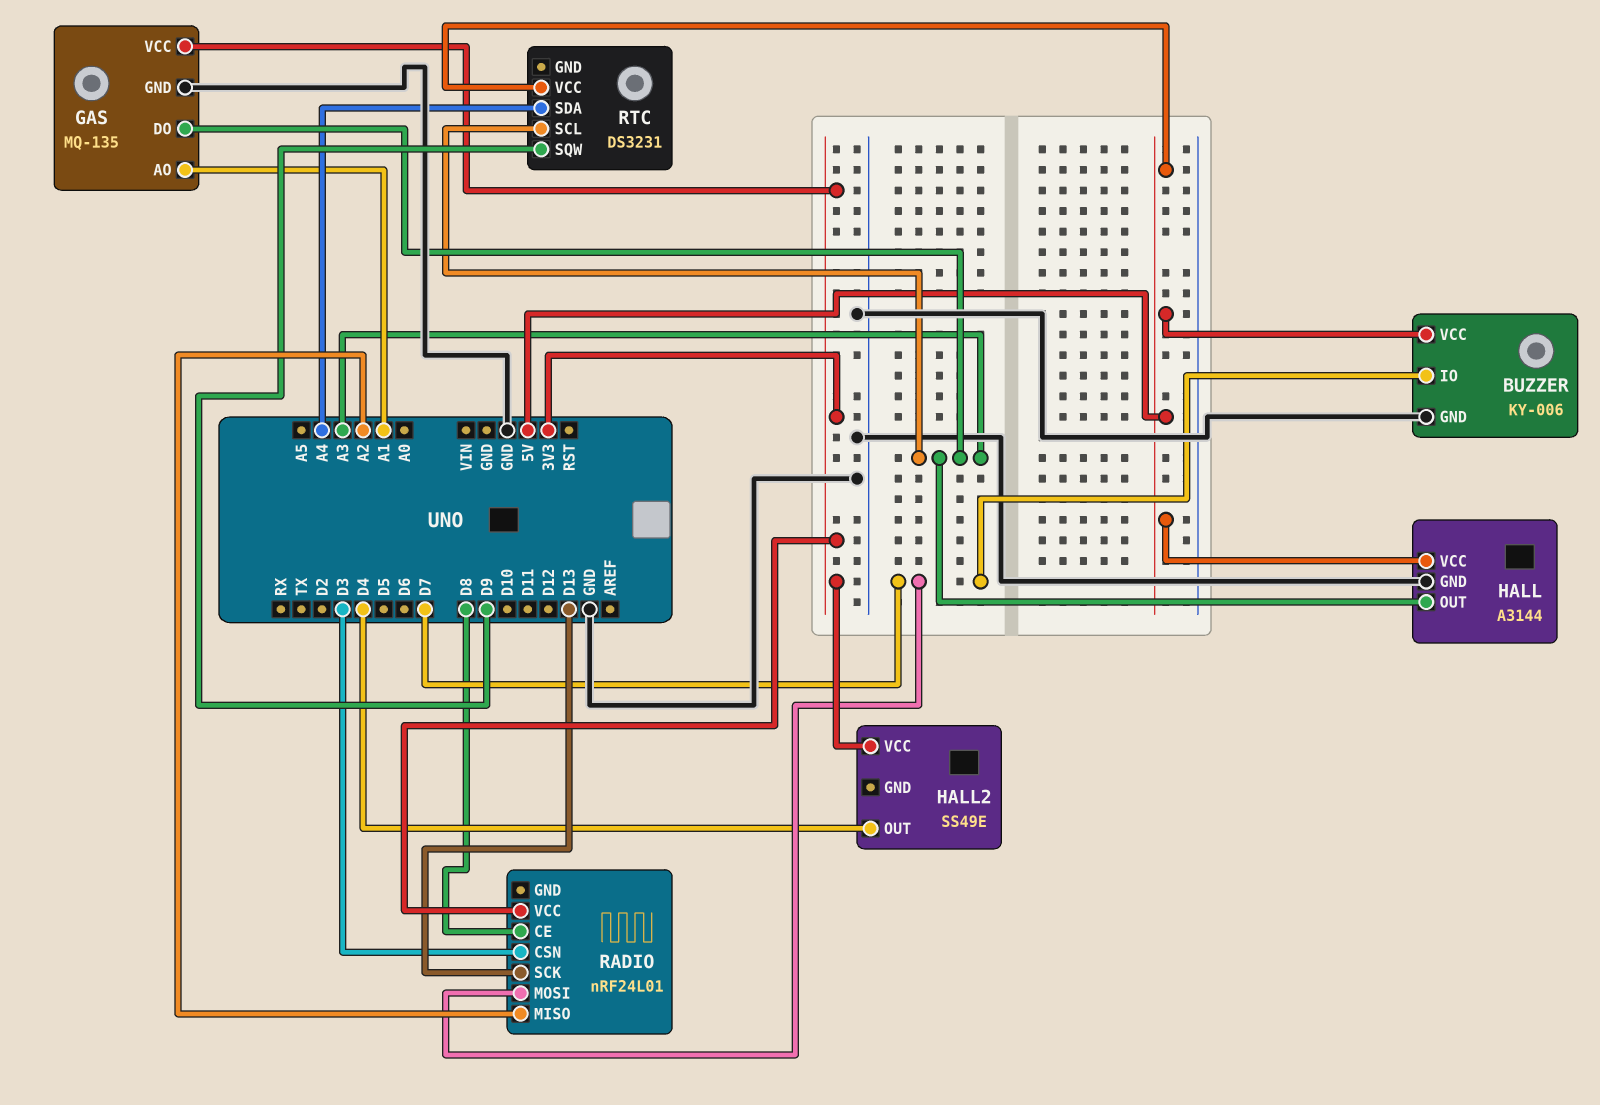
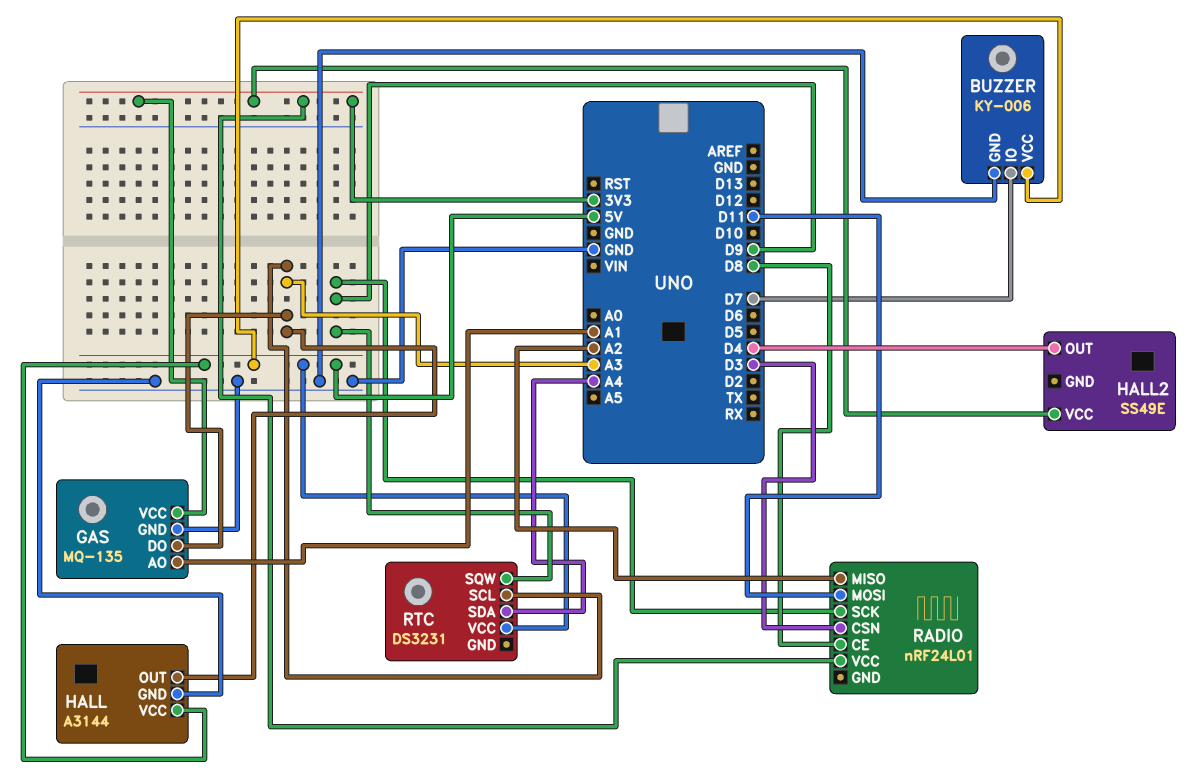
RADIO pin MOSI: D7 -> D11
RADIO pin SCK: D13 -> D9

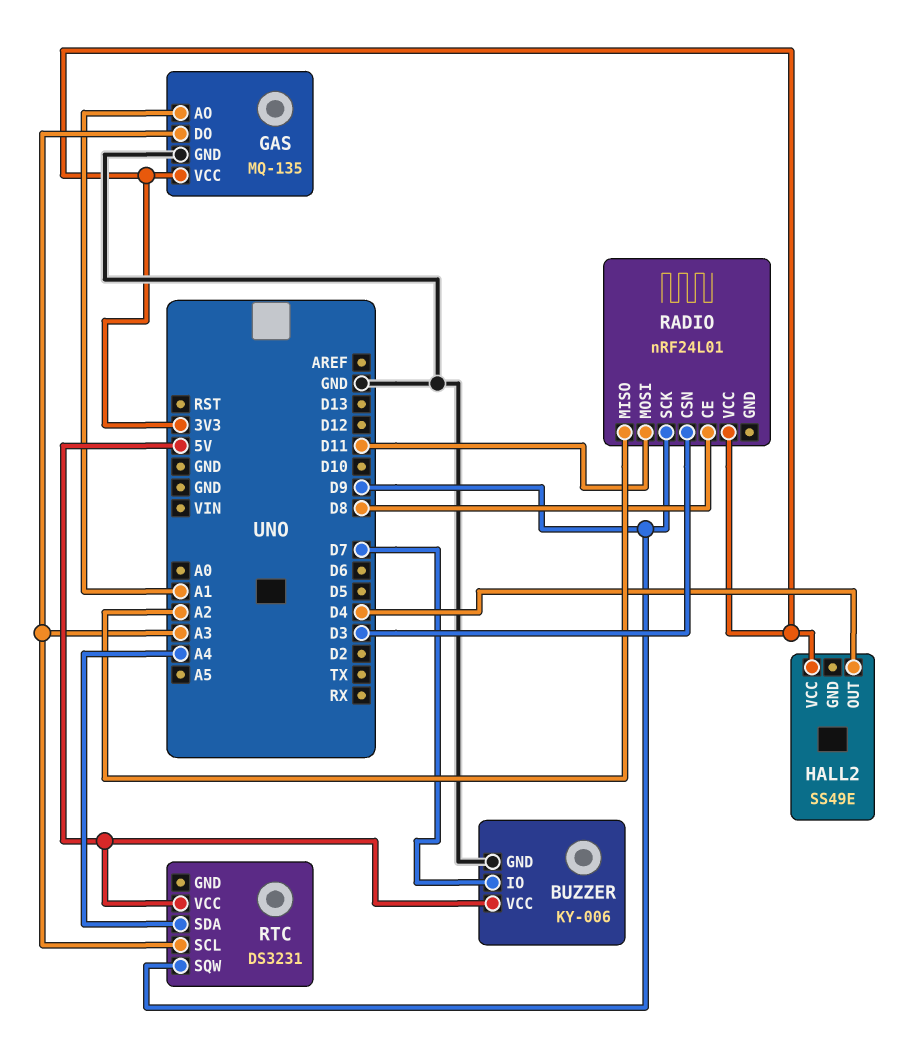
HALL: A3144 -> none
HALL pin GND: GND -> none
HALL pin OUT: A3 -> none
HALL pin VCC: 5V -> none

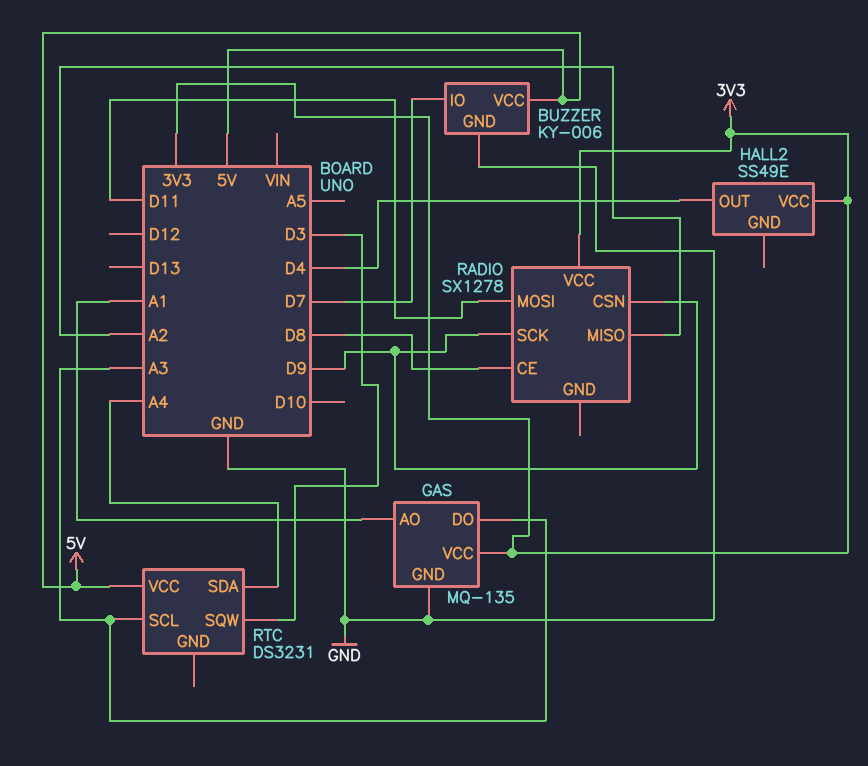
RADIO: nRF24L01 -> SX1278
RADIO pin CSN: D3 -> D9
RTC pin SQW: D9 -> D3

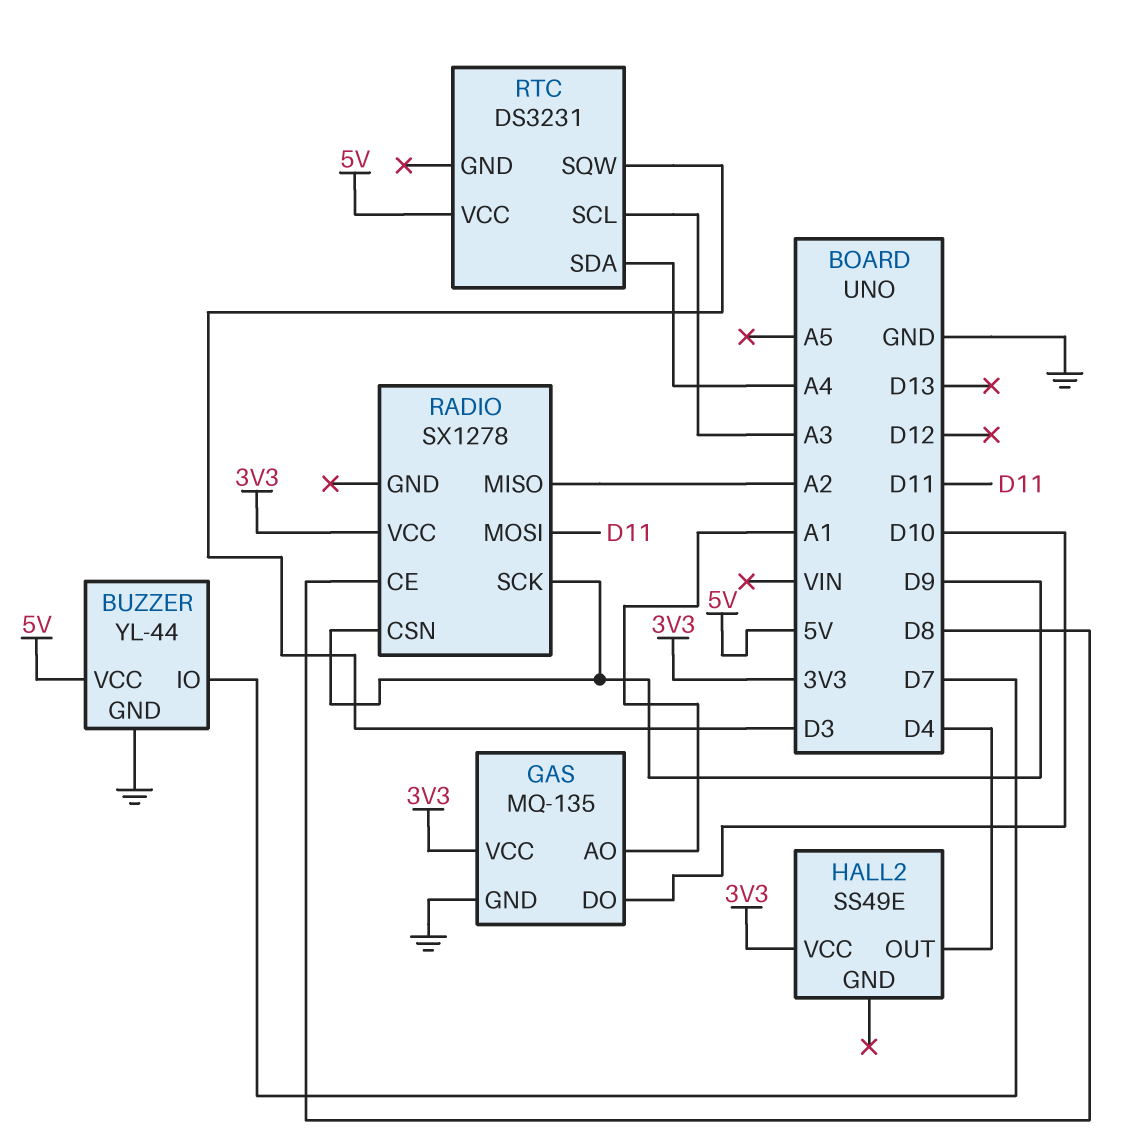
BUZZER: KY-006 -> YL-44
GAS pin DO: A3 -> D10

